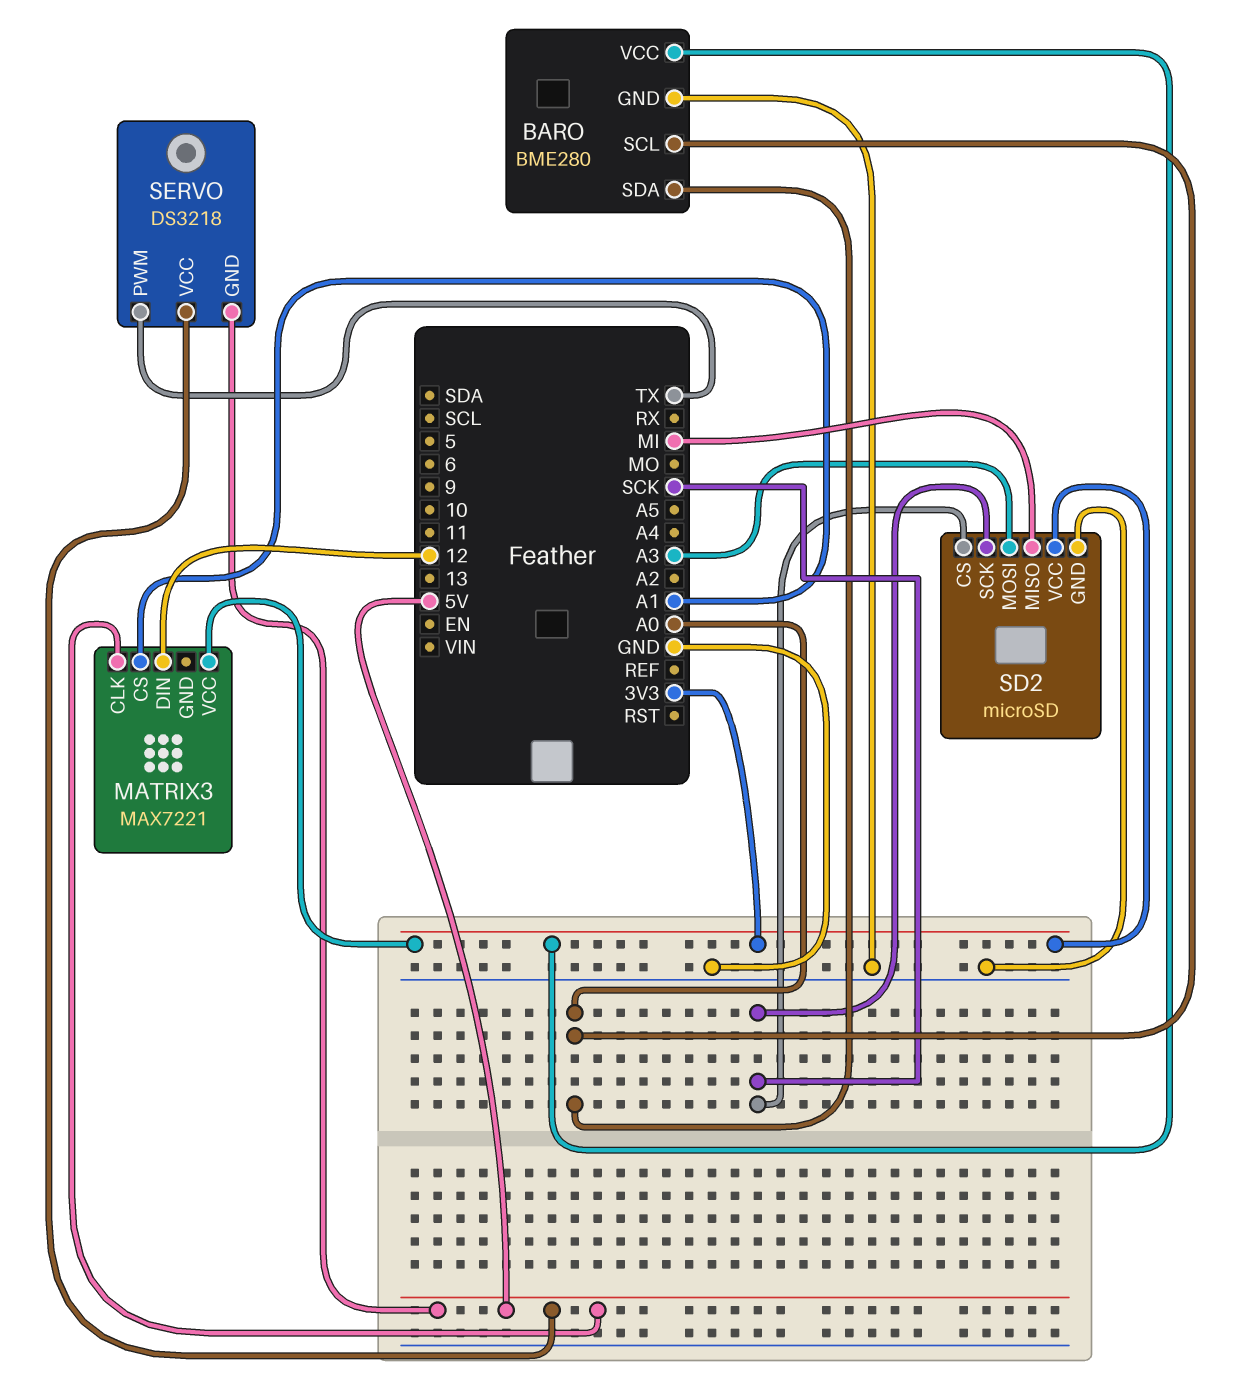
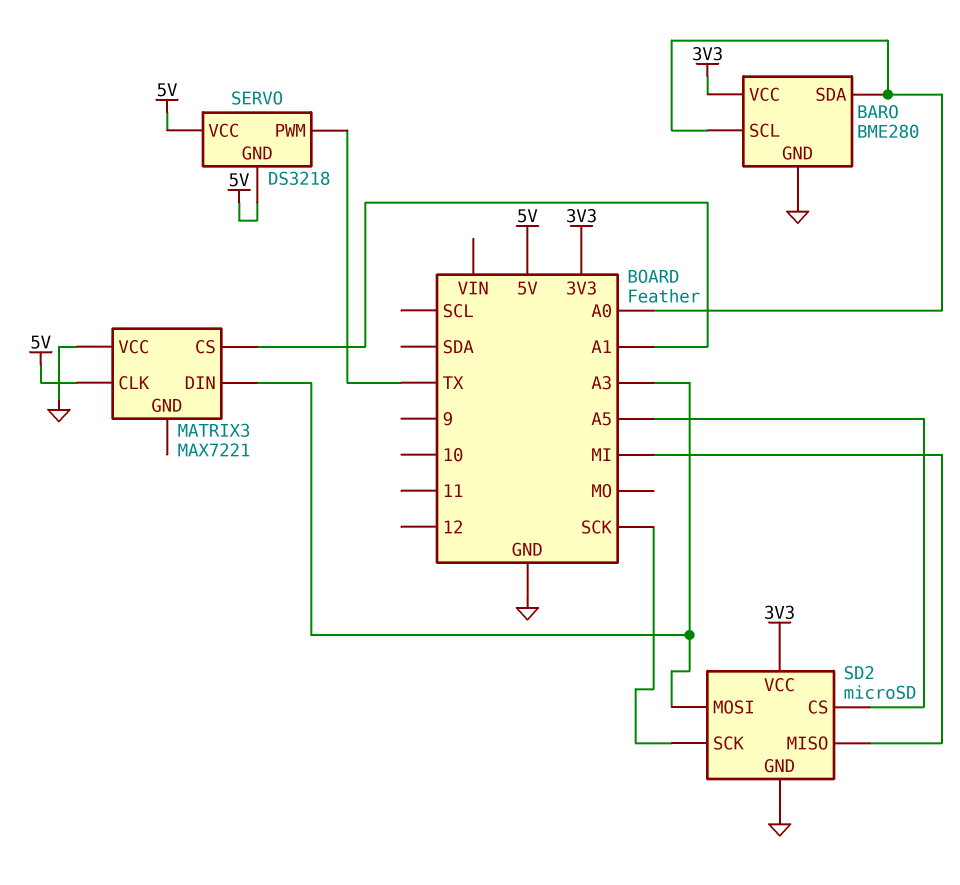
MATRIX3 pin DIN: 12 -> A3
MATRIX3 pin VCC: 3V3 -> GND
SD2 pin CS: SCK -> A5

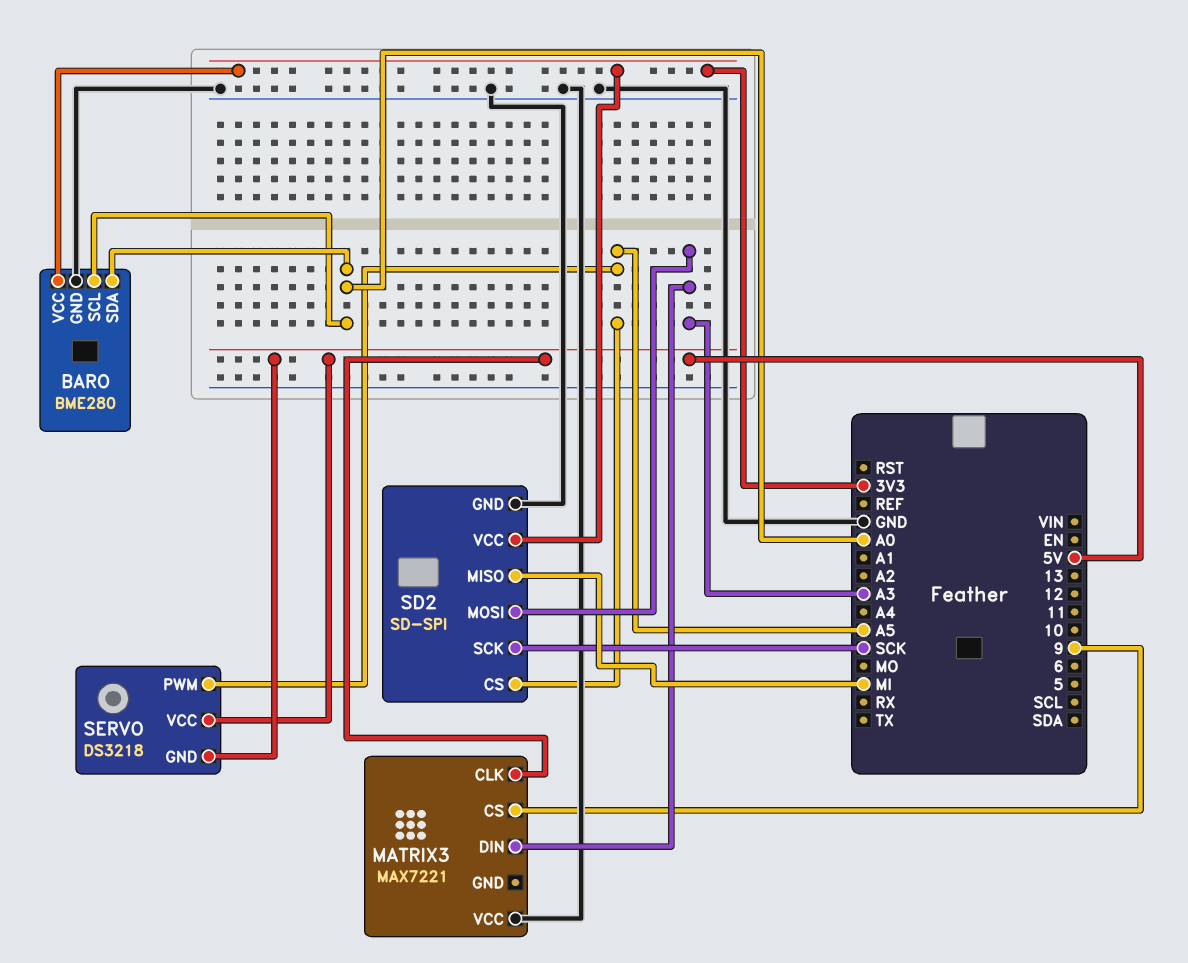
MATRIX3 pin CS: A1 -> 9
SD2: microSD -> SD-SPI
SERVO pin PWM: TX -> A5

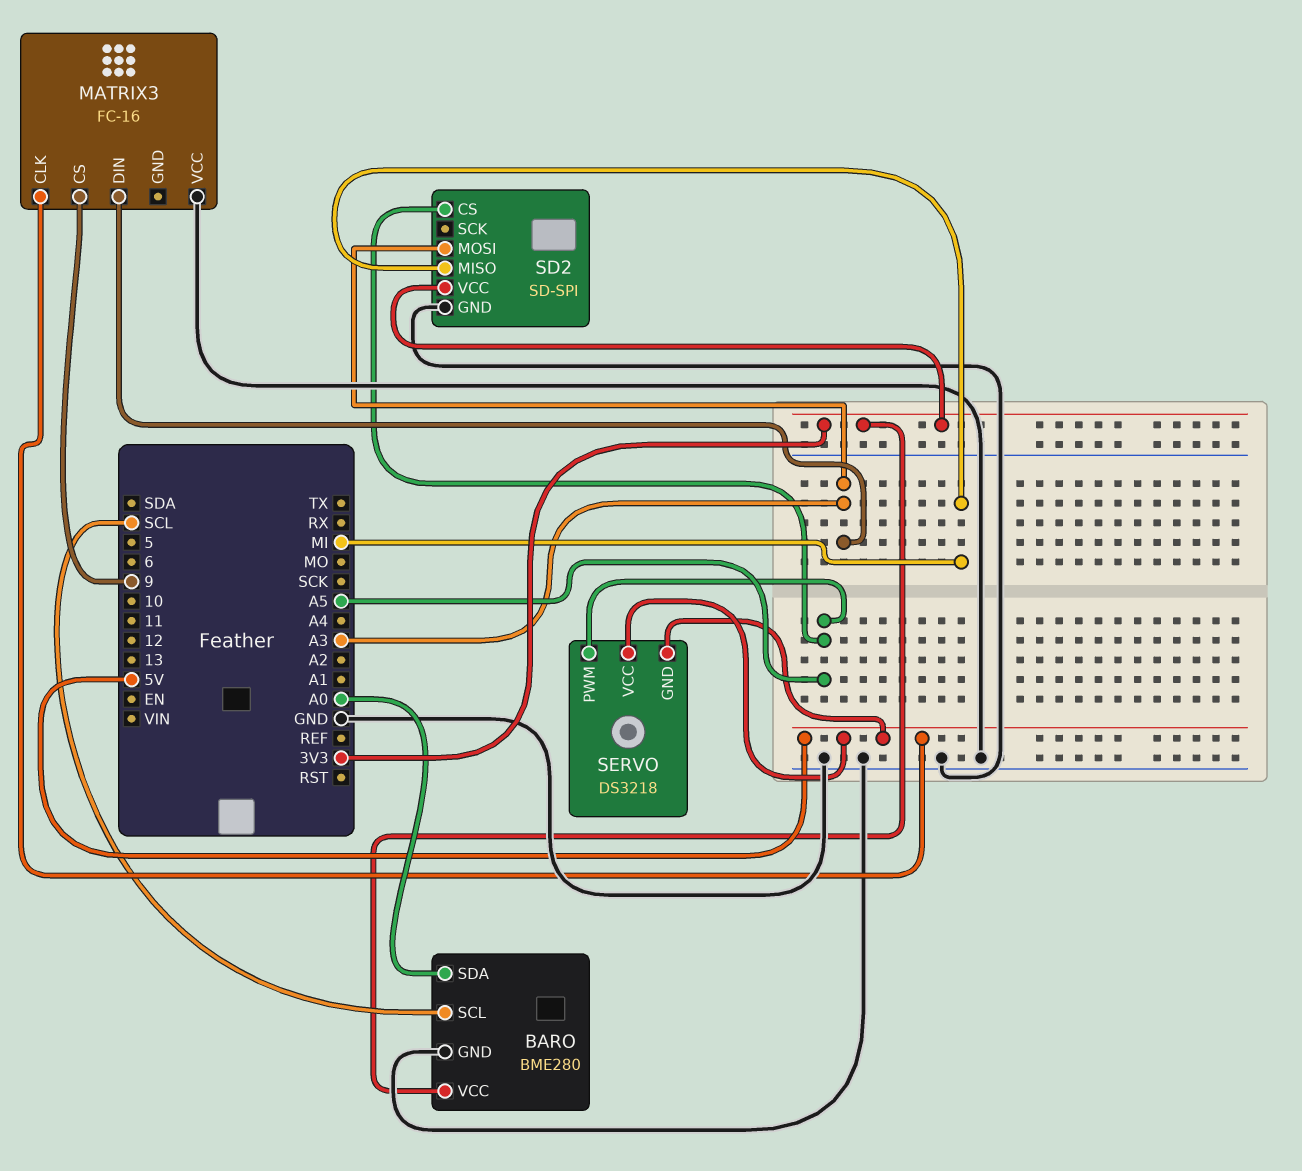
BARO pin SCL: A0 -> SCL
MATRIX3: MAX7221 -> FC-16
SD2 pin SCK: SCK -> none

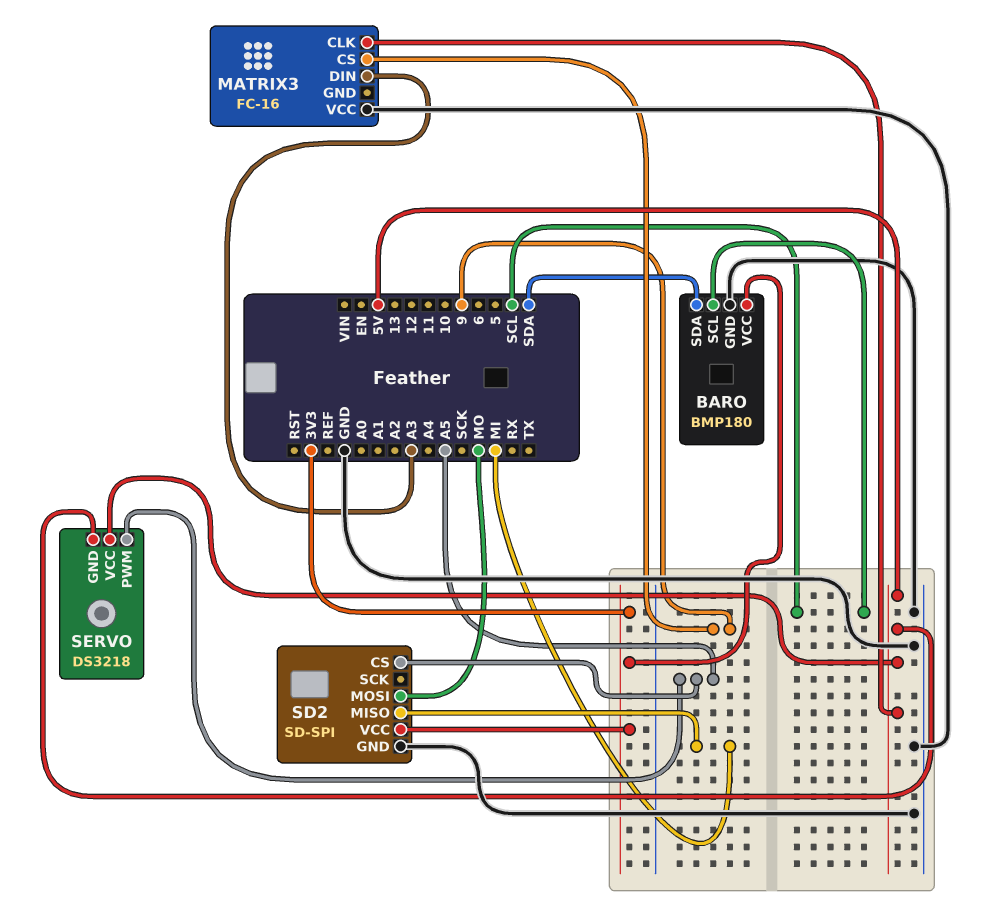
BARO: BME280 -> BMP180
BARO pin SDA: A0 -> SDA
SD2 pin MOSI: A3 -> MO

